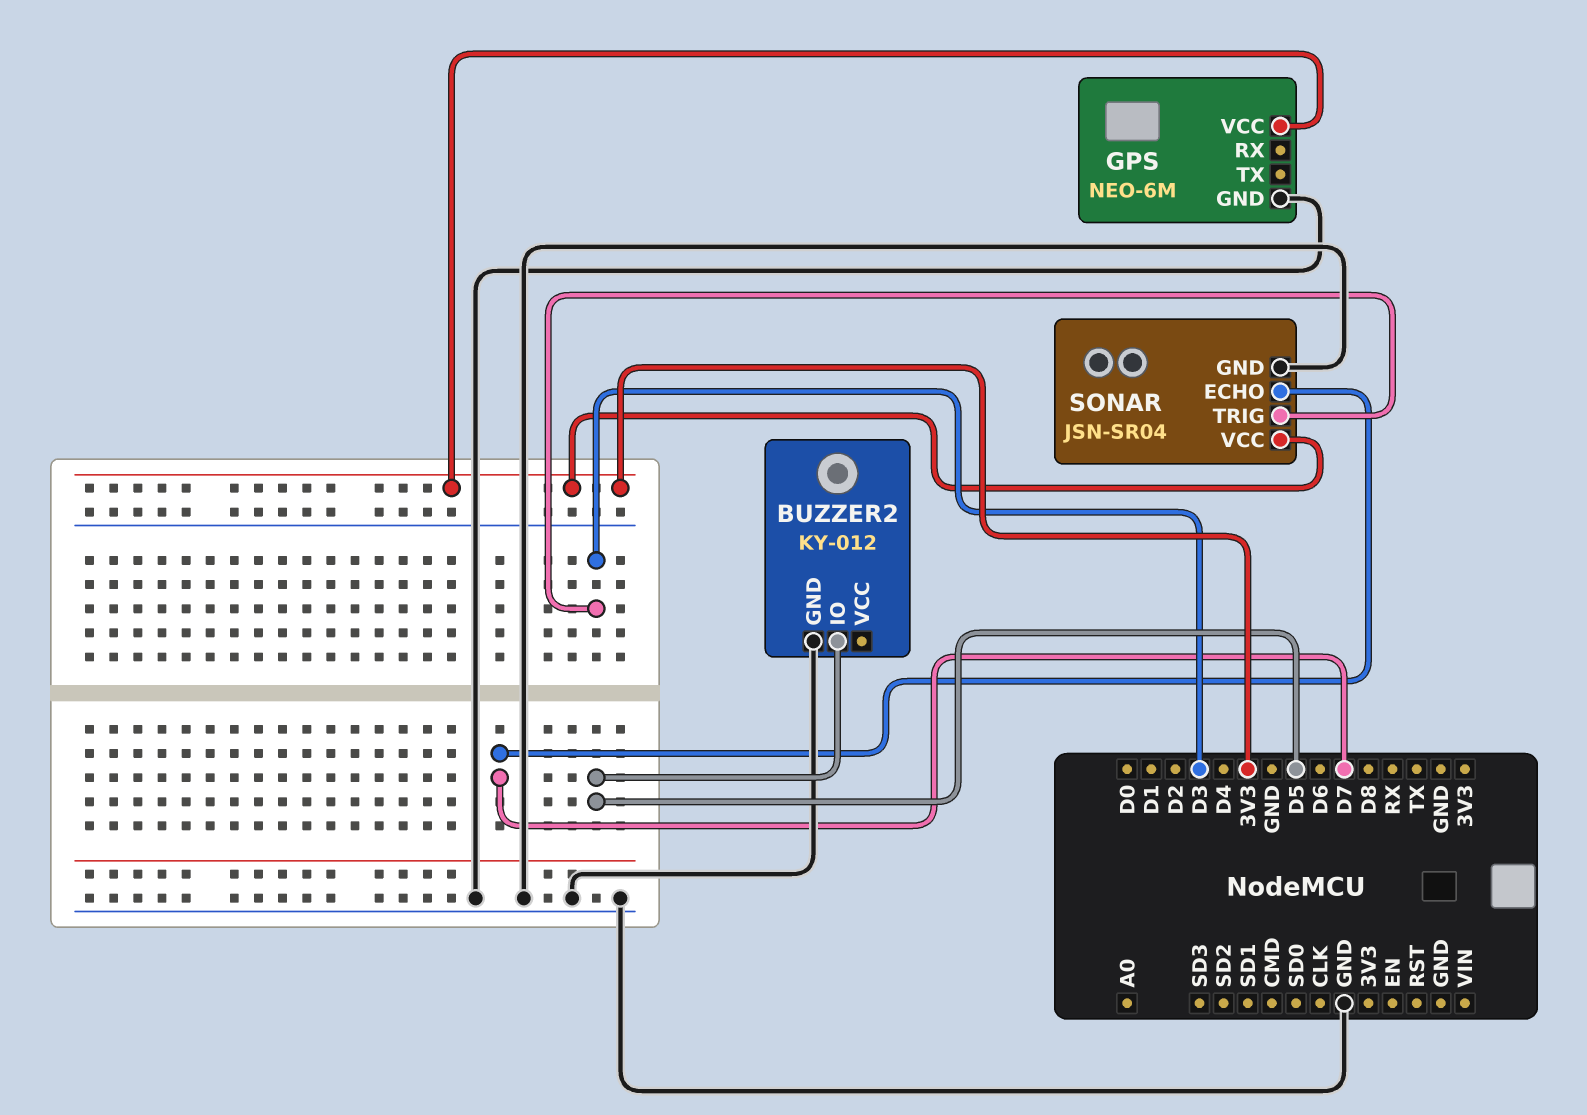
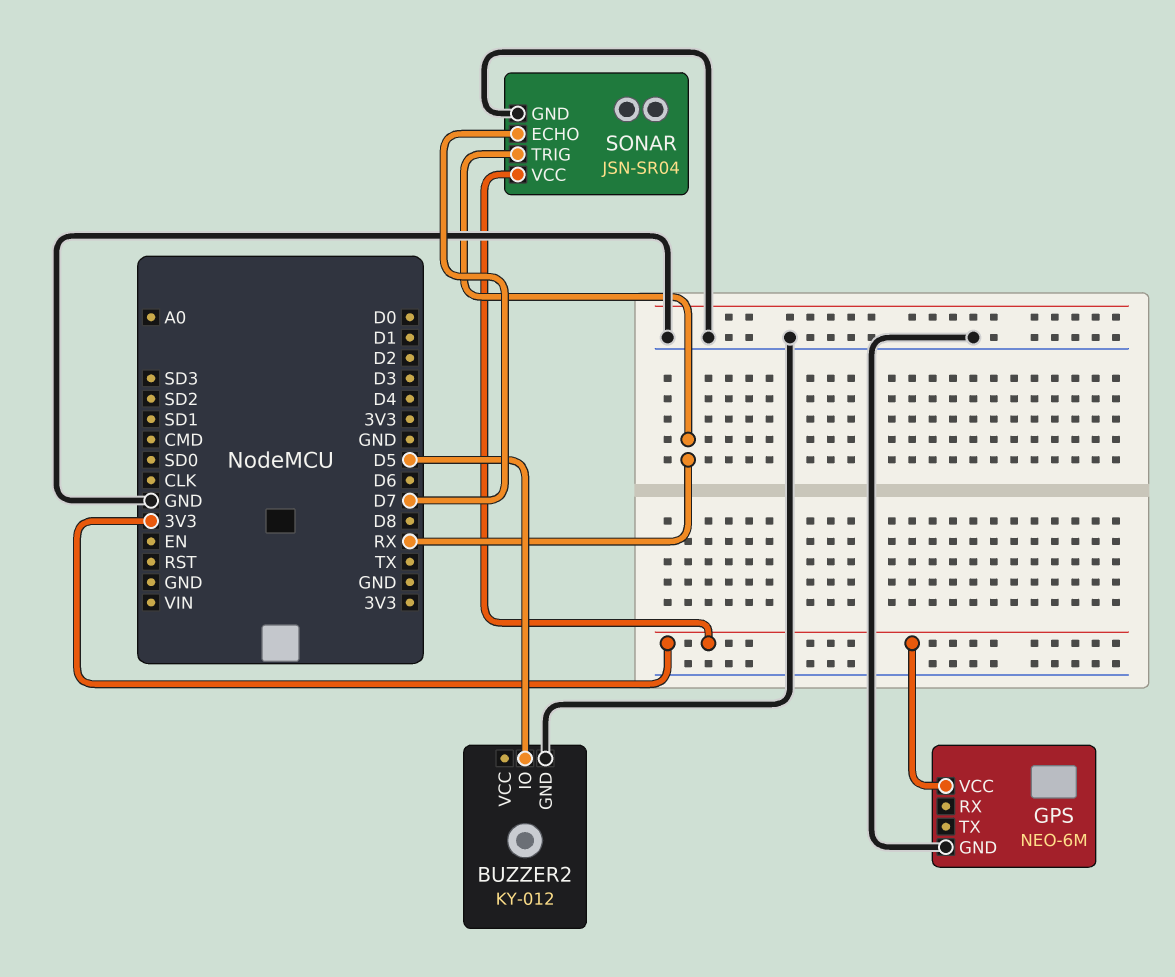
SONAR pin TRIG: D3 -> RX

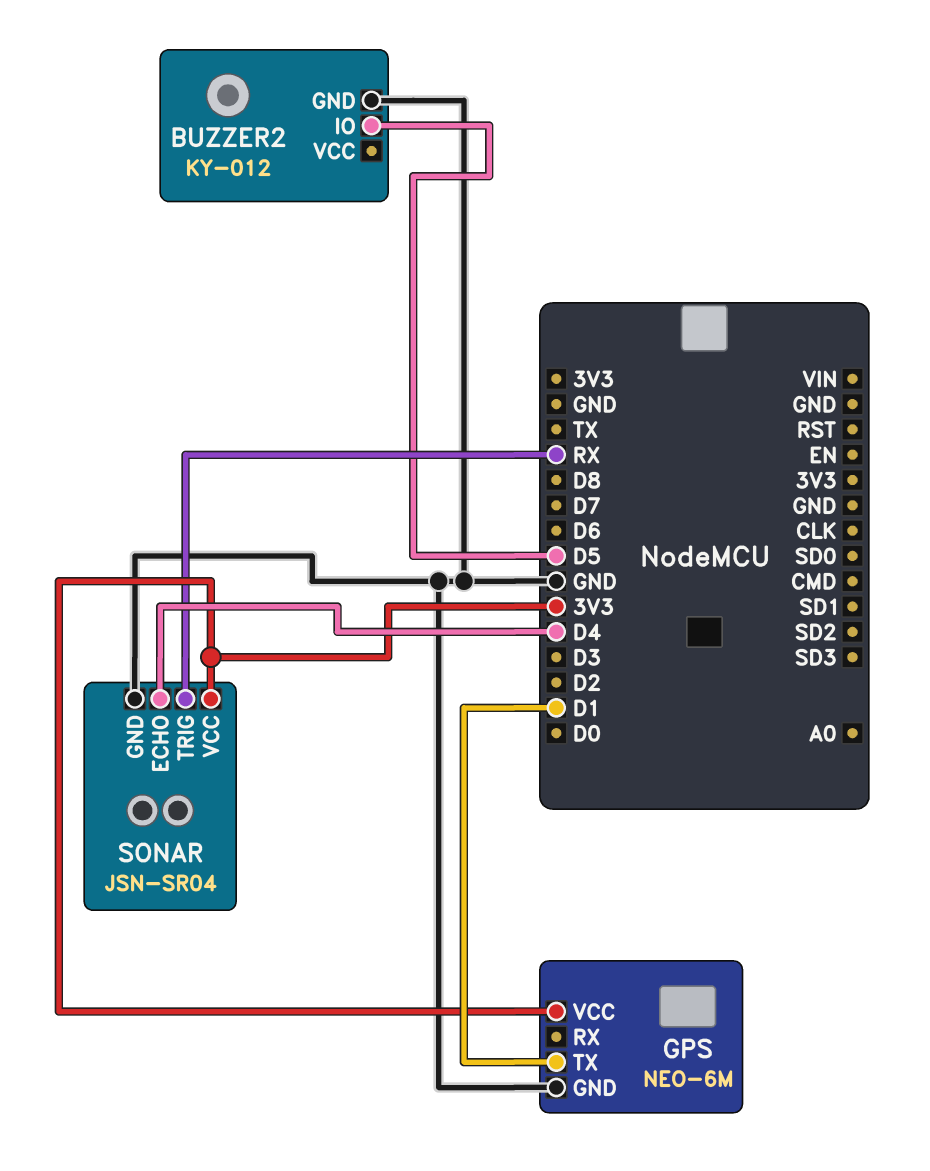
GPS pin TX: none -> D1
SONAR pin ECHO: D7 -> D4

